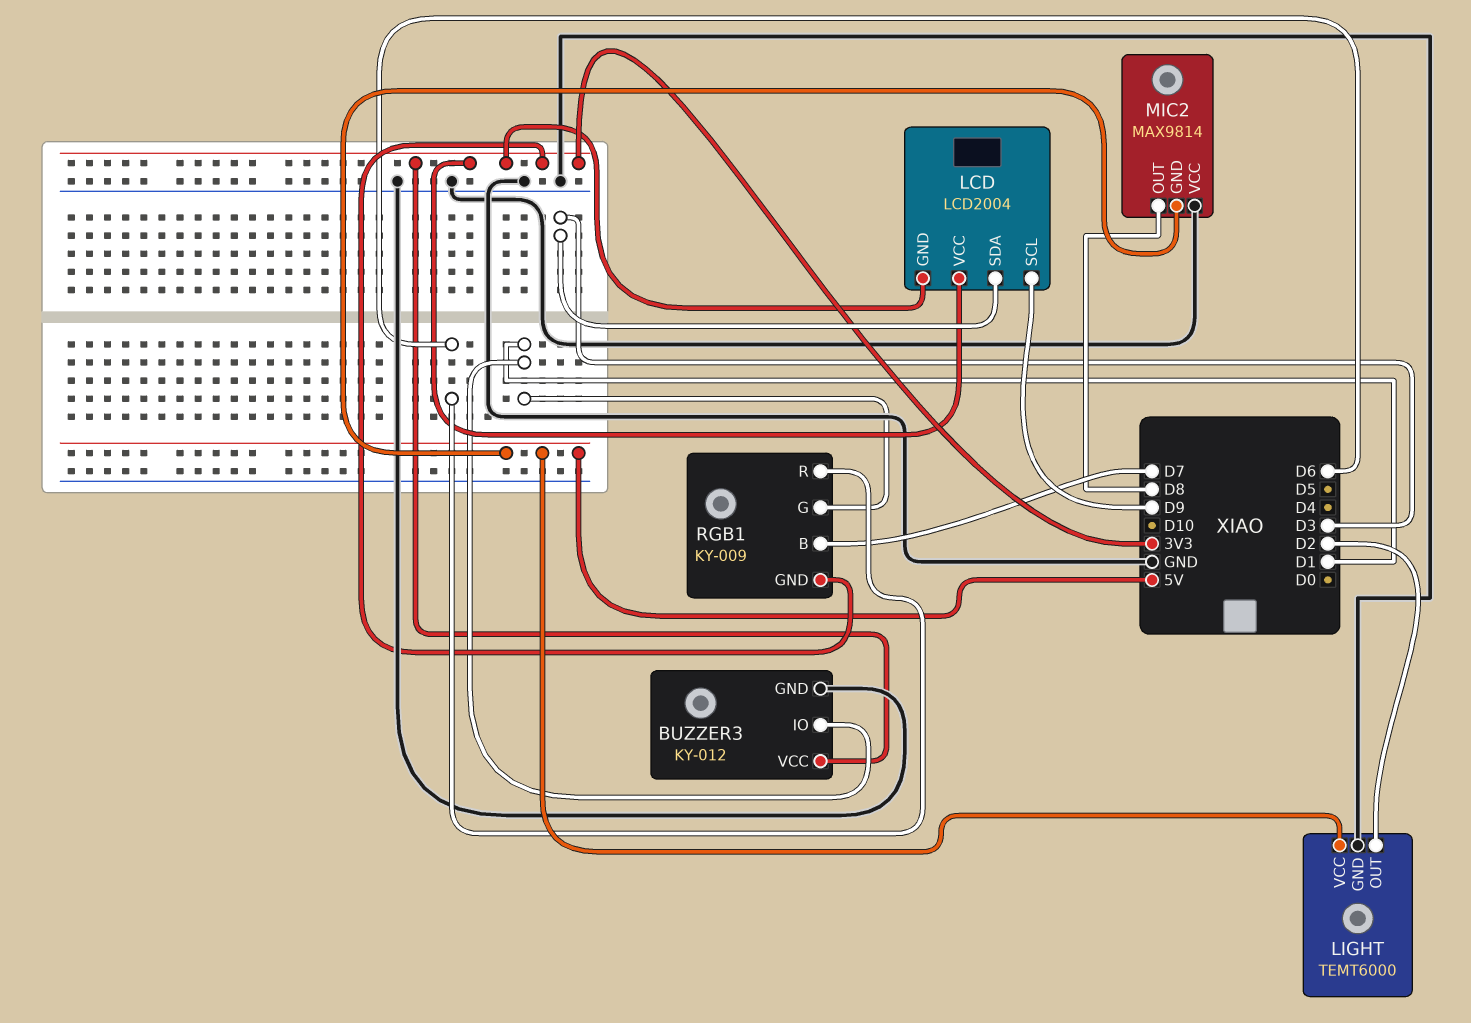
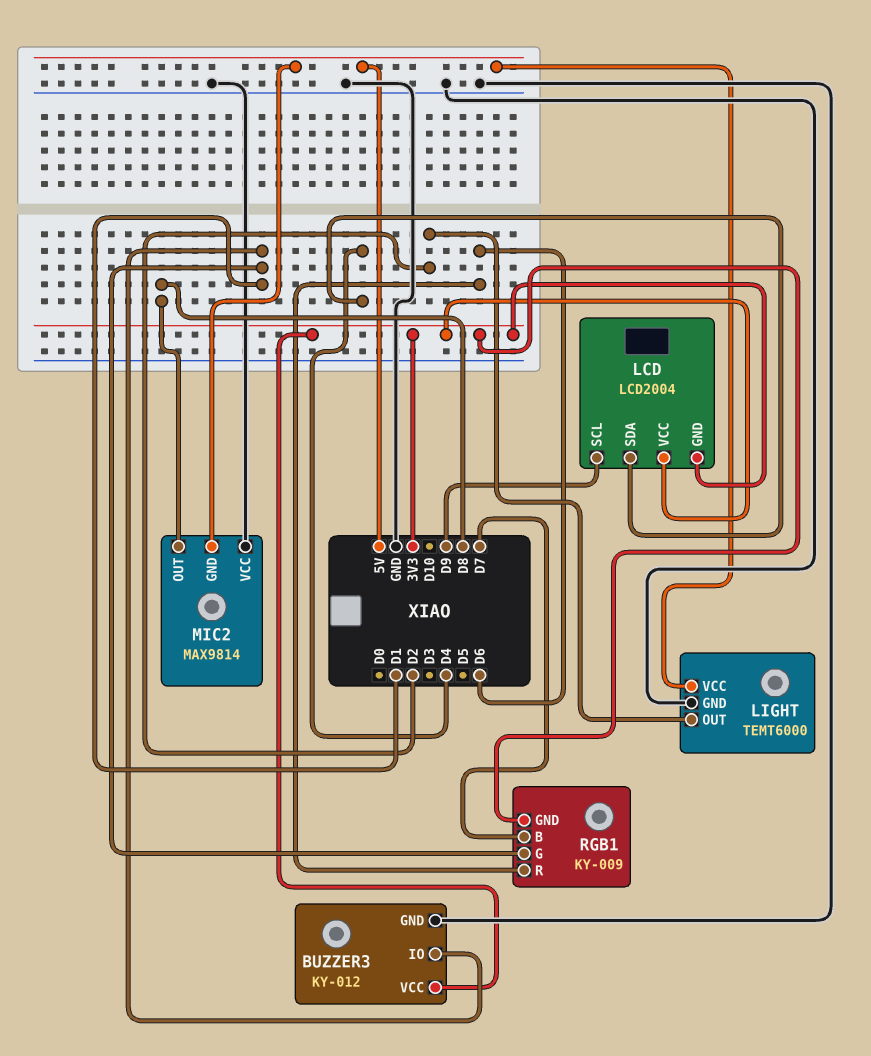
LCD pin SDA: D3 -> D4

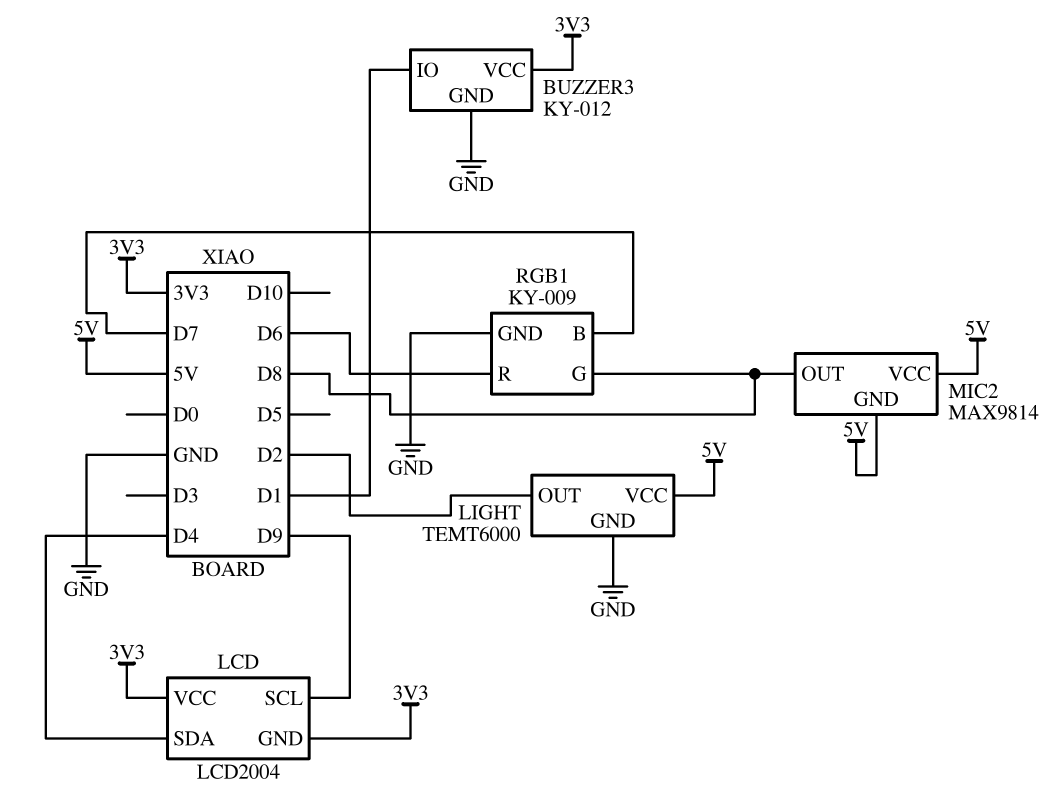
MIC2 pin VCC: GND -> 5V
RGB1 pin G: D1 -> D8
RGB1 pin GND: 3V3 -> GND

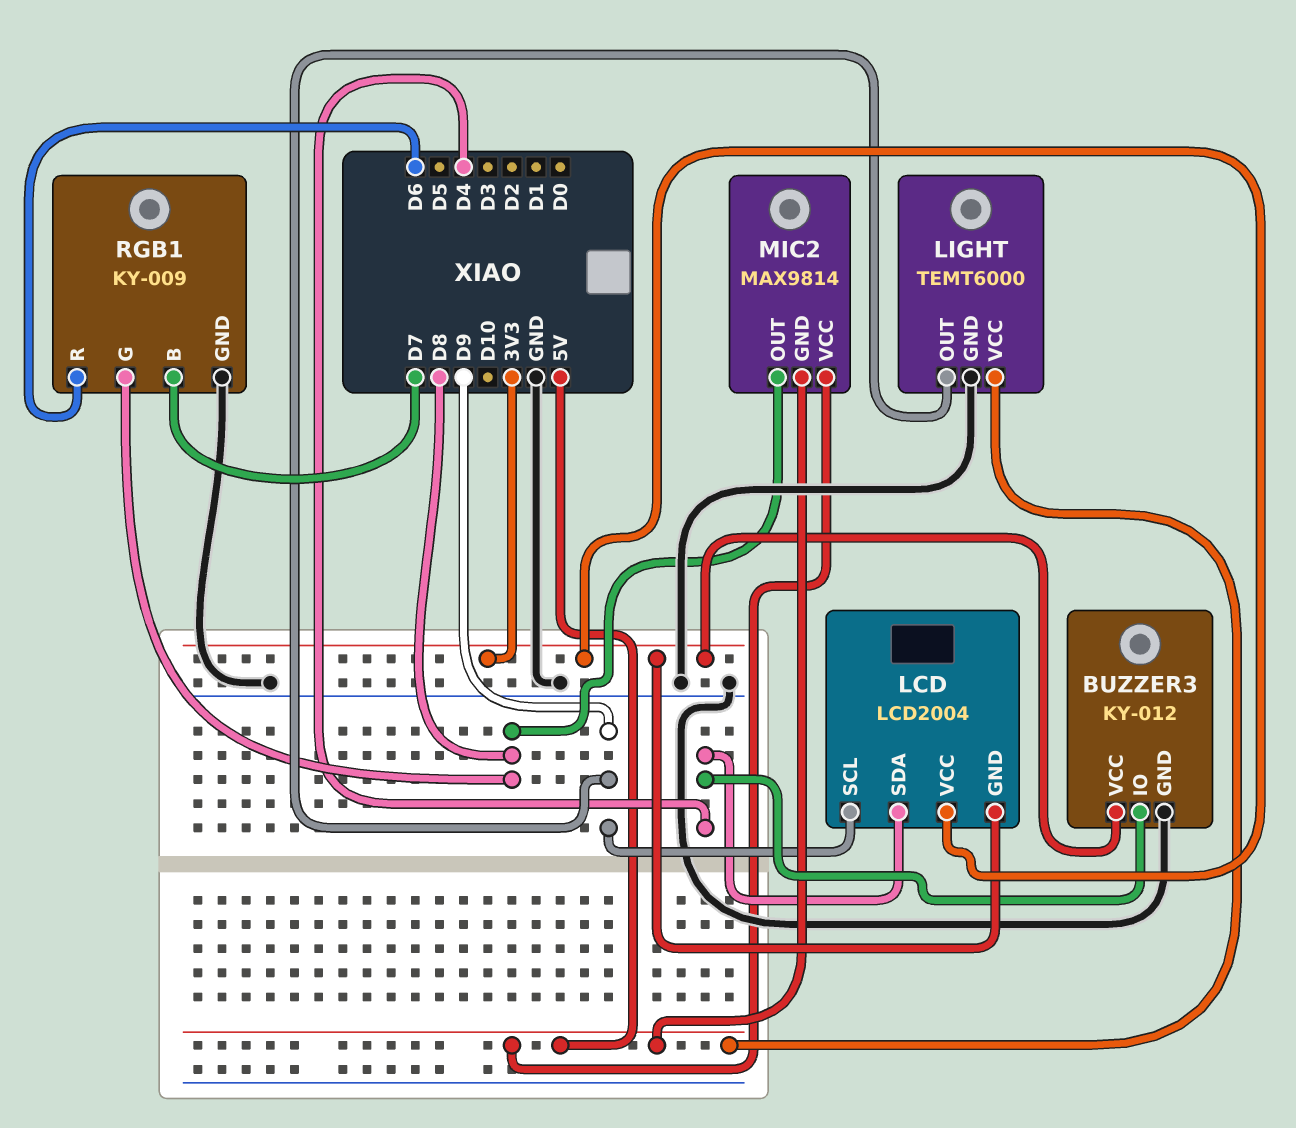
BUZZER3 pin IO: D1 -> D4
LIGHT pin OUT: D2 -> D9

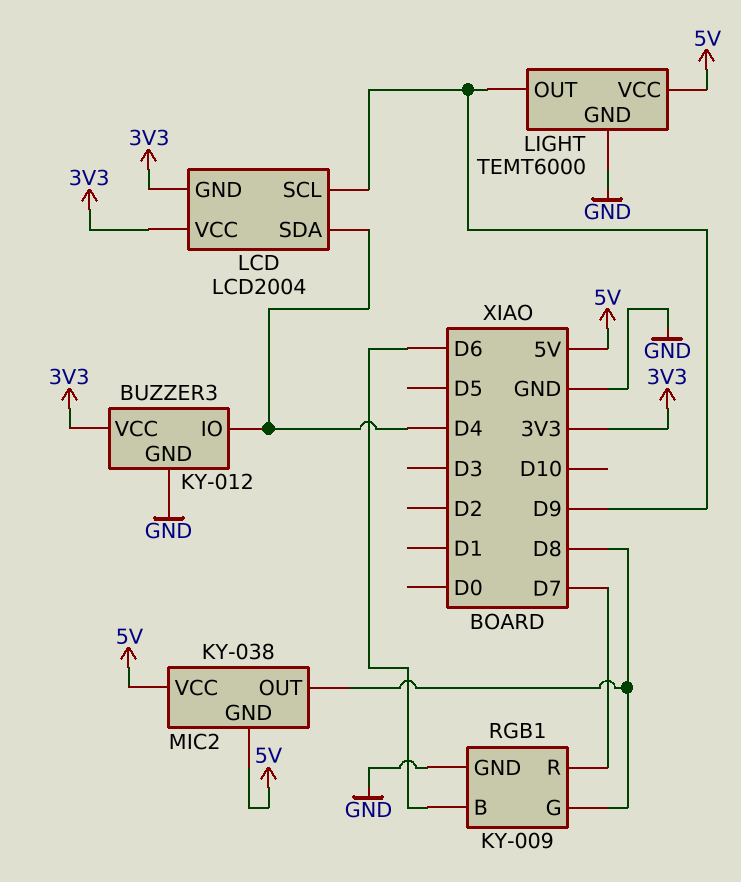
MIC2: MAX9814 -> KY-038
RGB1 pin B: D7 -> D6
RGB1 pin R: D6 -> D7

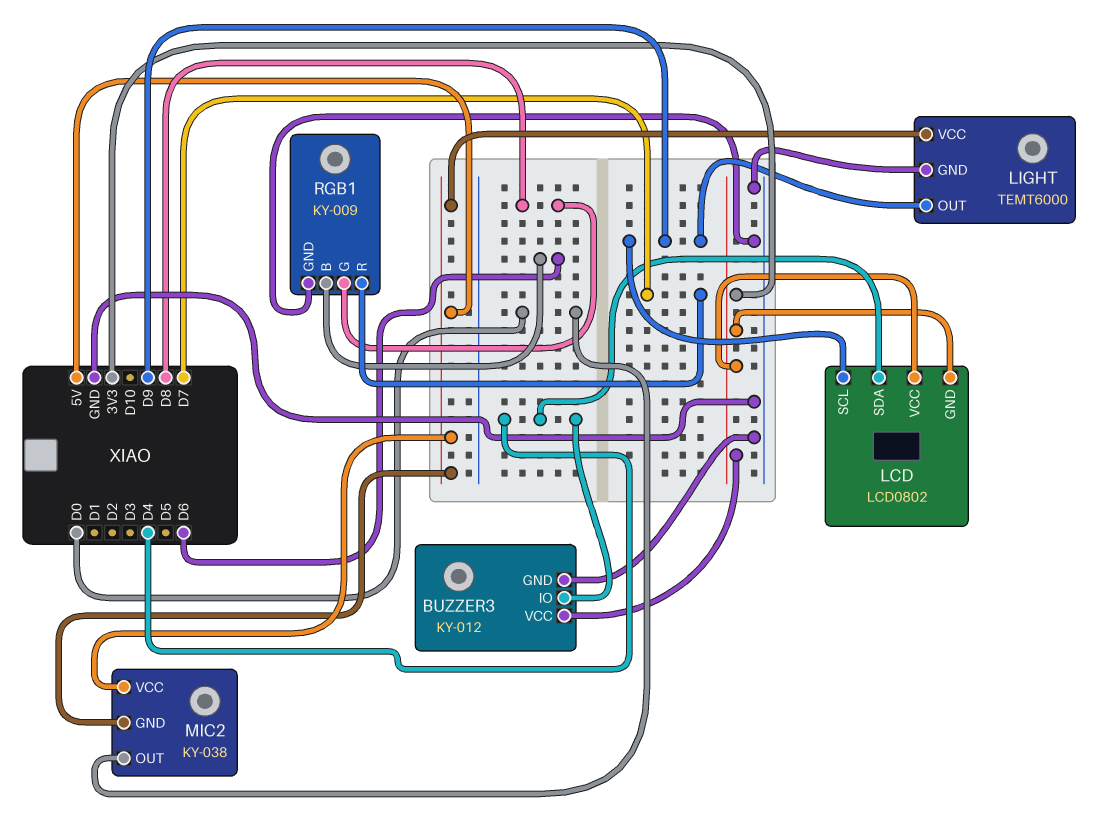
LCD: LCD2004 -> LCD0802
MIC2 pin OUT: D8 -> D0

